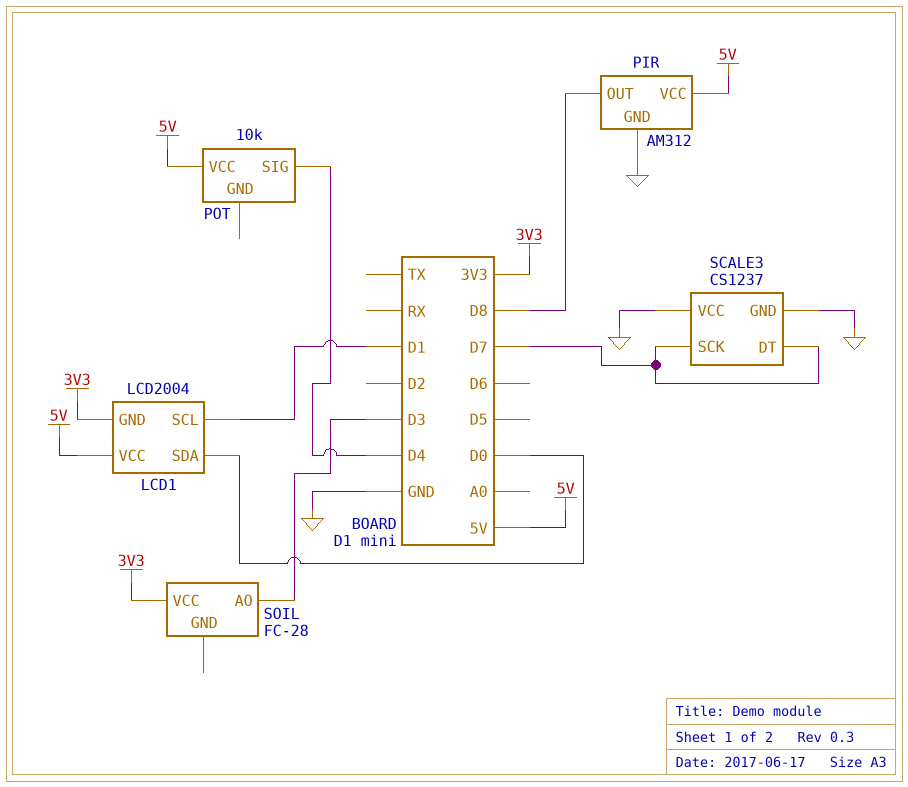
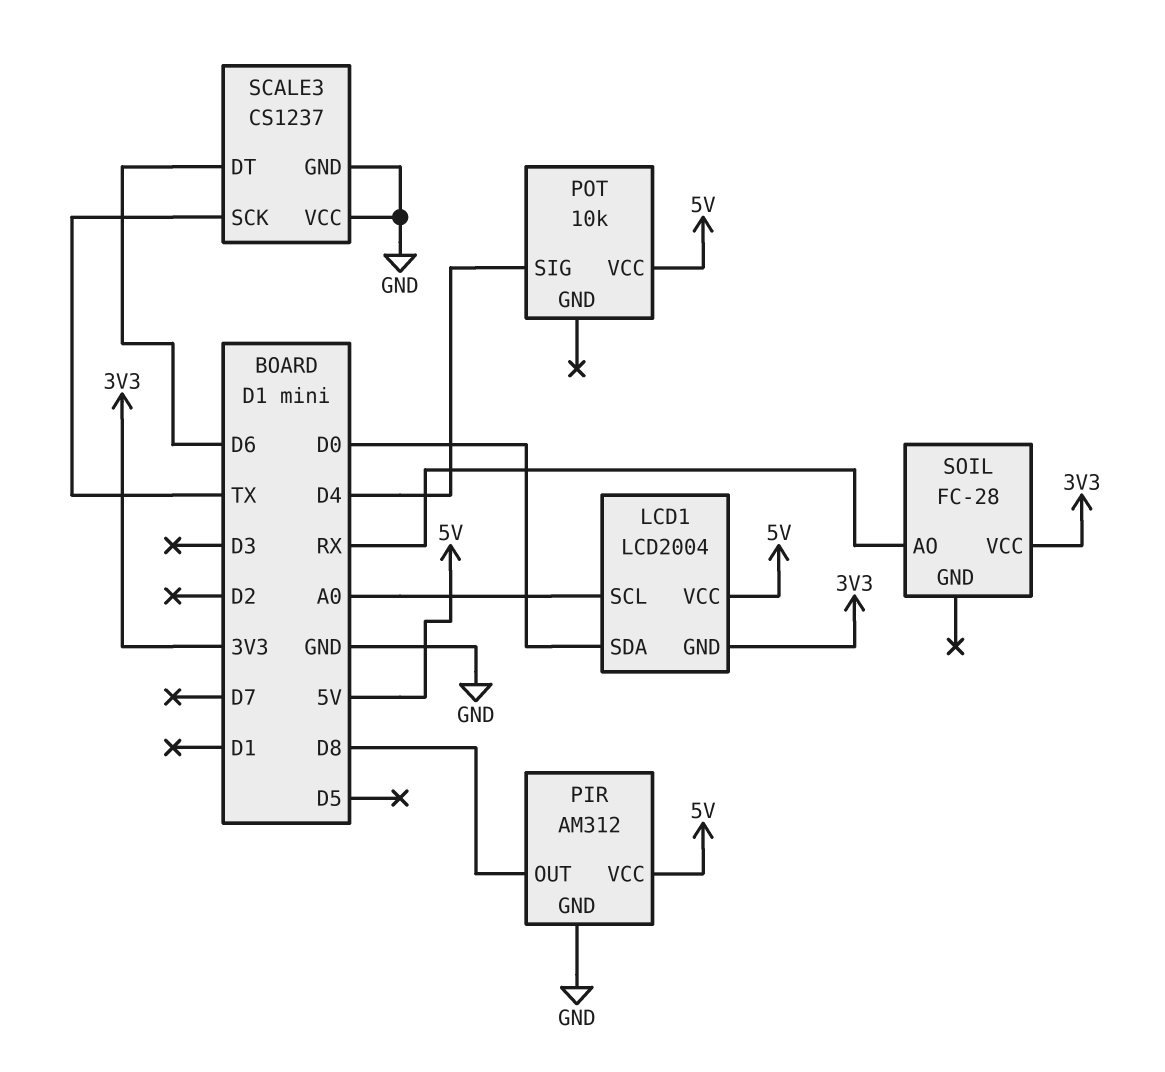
LCD1 pin SCL: D1 -> A0
SCALE3 pin DT: D7 -> D6
SCALE3 pin SCK: D7 -> TX
SOIL pin AO: D3 -> RX

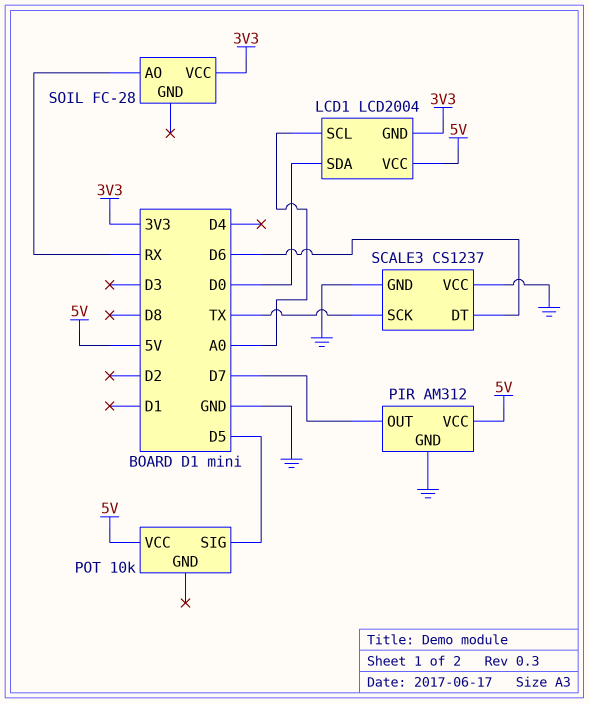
PIR pin OUT: D8 -> D7
POT pin SIG: D4 -> D5

